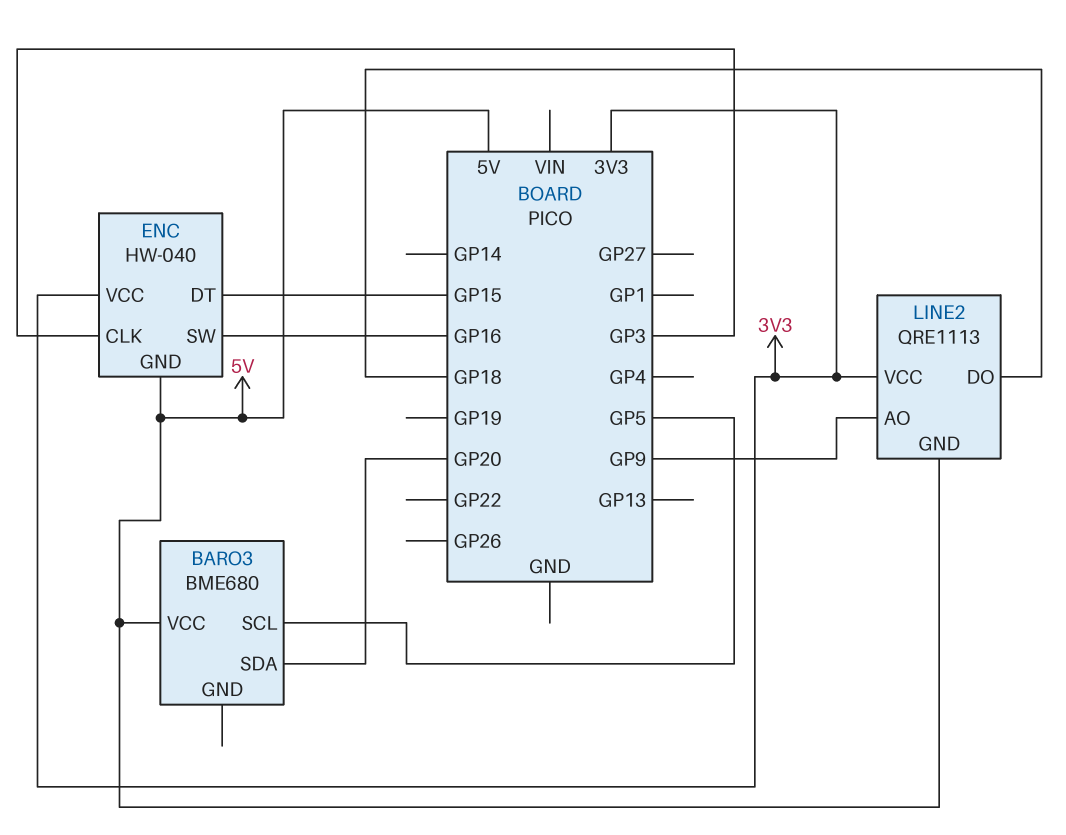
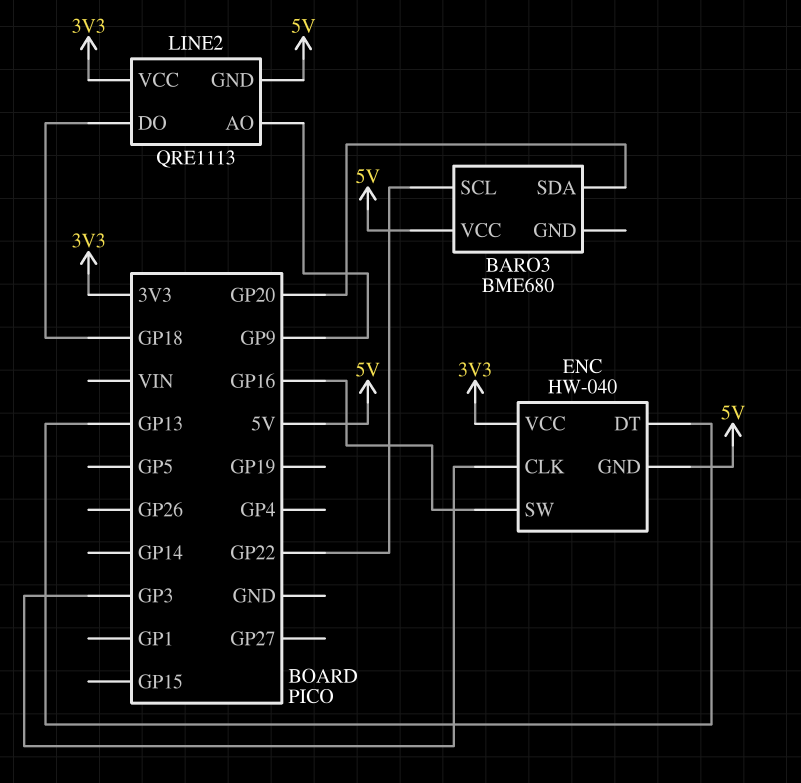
BARO3 pin SCL: GP5 -> GP22
ENC pin DT: GP15 -> GP13

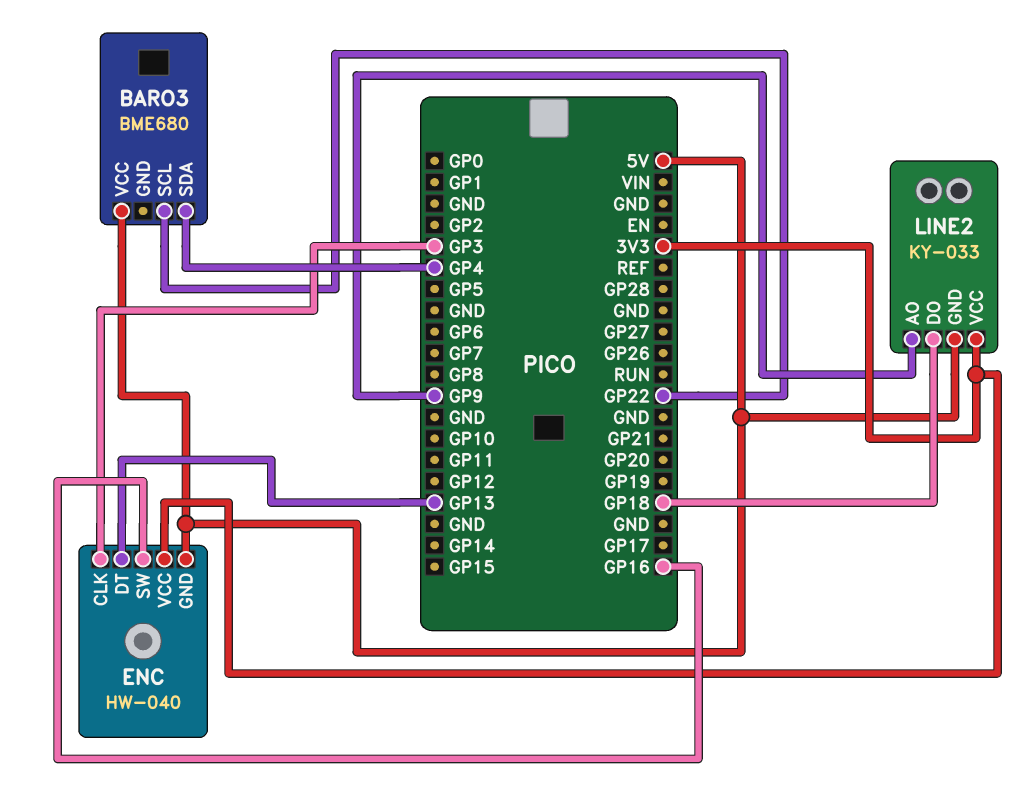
BARO3 pin SDA: GP20 -> GP4
LINE2: QRE1113 -> KY-033

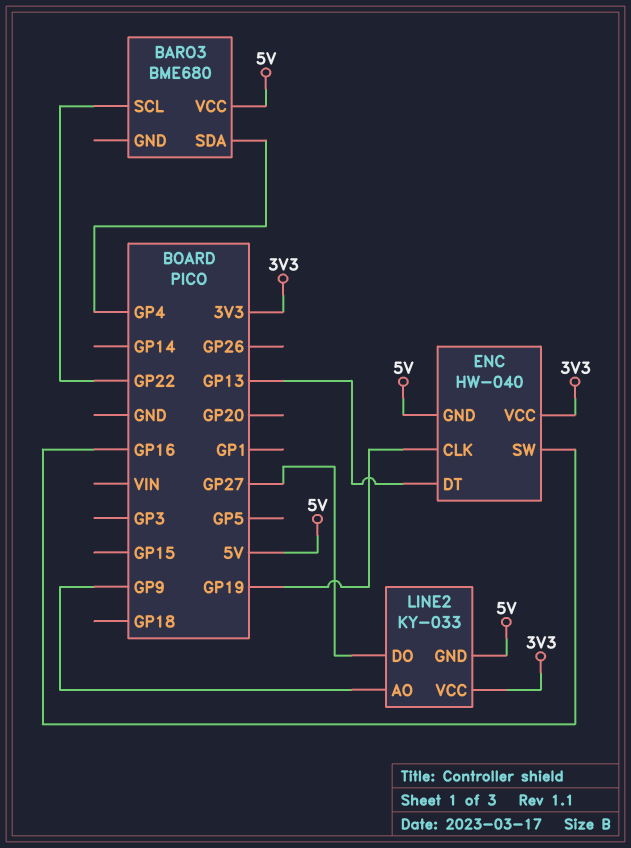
ENC pin CLK: GP3 -> GP19
LINE2 pin DO: GP18 -> GP27

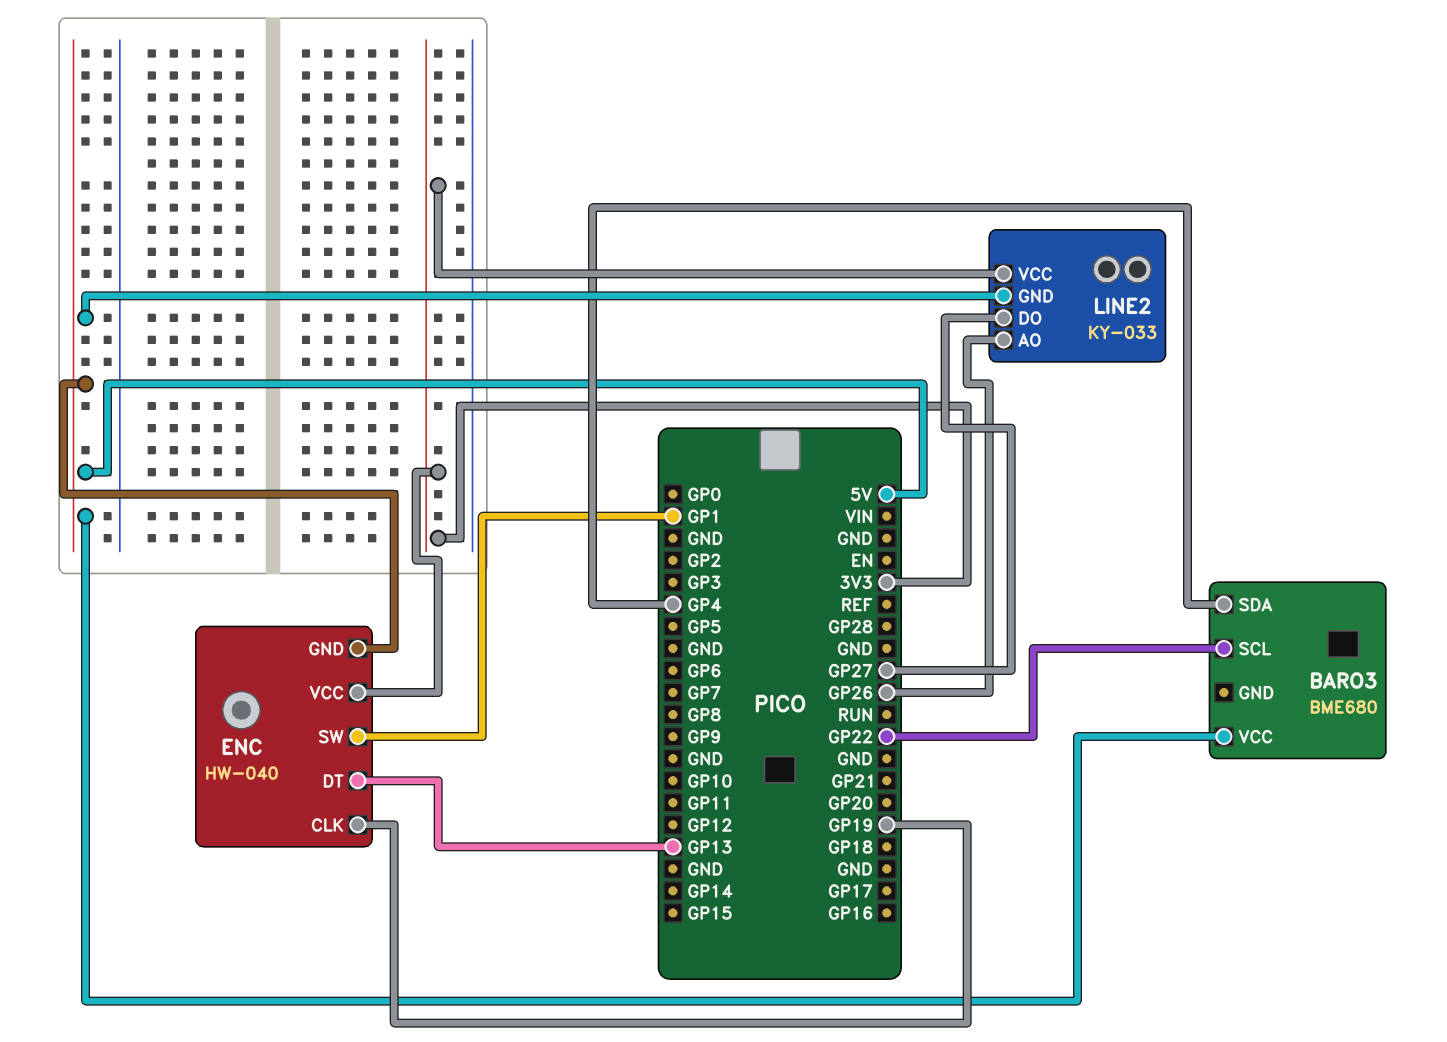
ENC pin SW: GP16 -> GP1
LINE2 pin AO: GP9 -> GP26

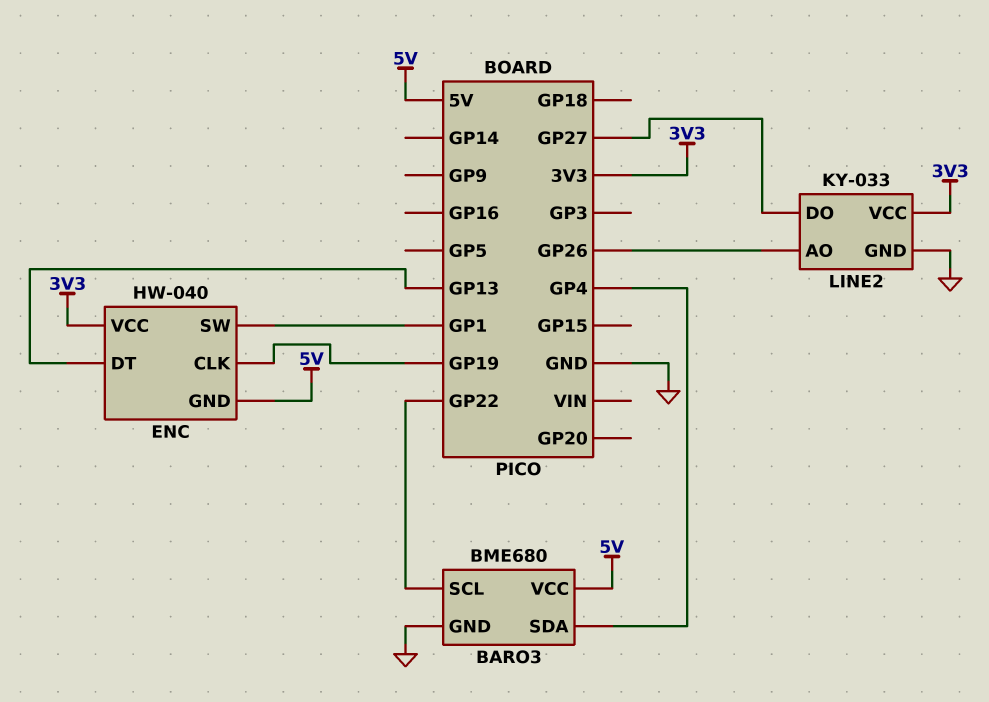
BARO3 pin GND: none -> GND
LINE2 pin GND: 5V -> GND

